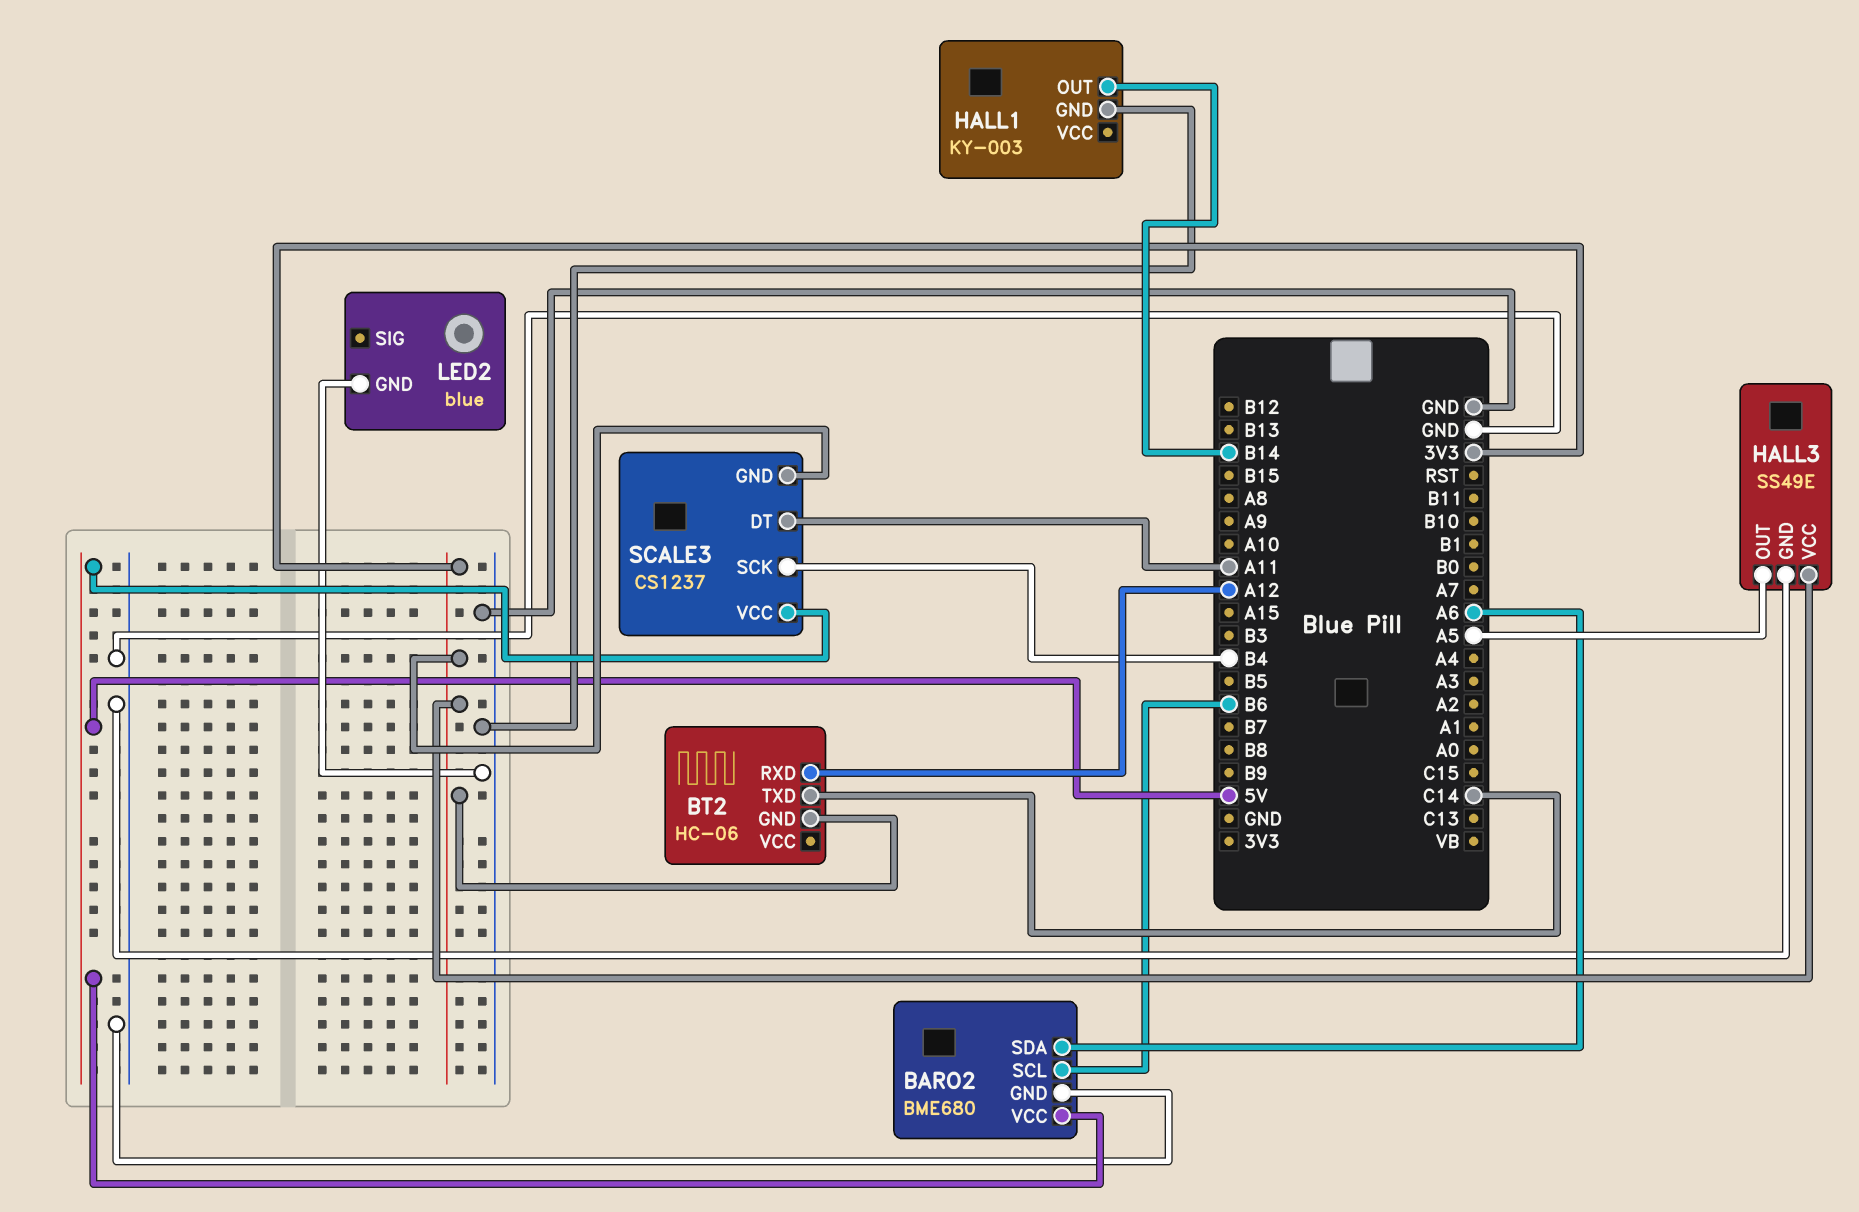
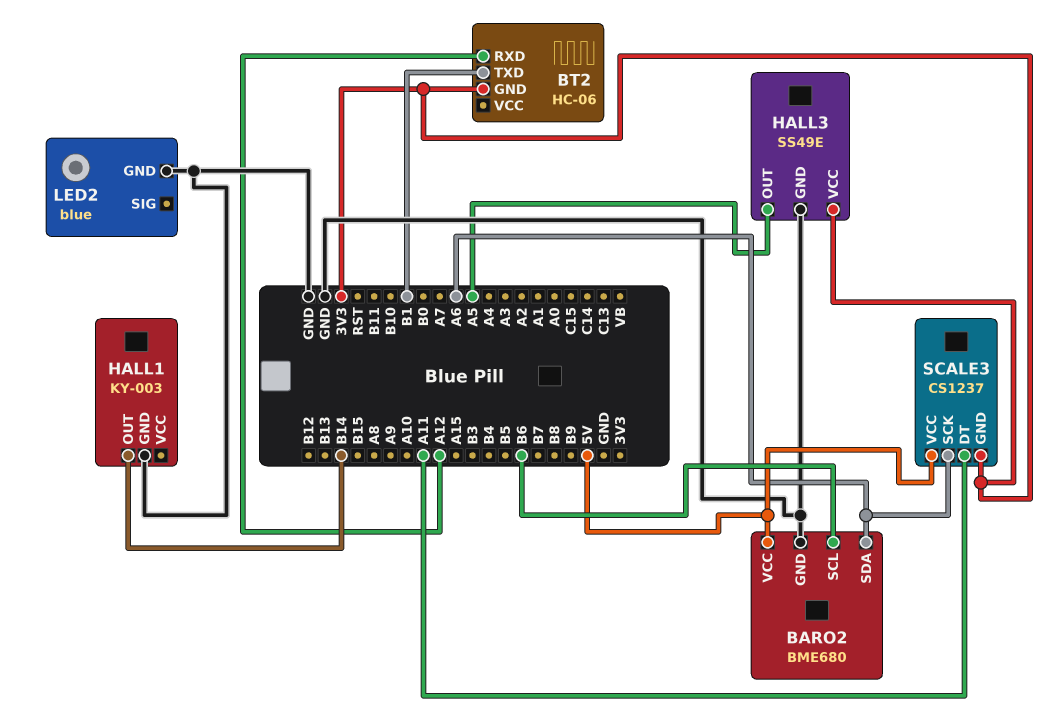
BT2 pin TXD: C14 -> B1
SCALE3 pin SCK: B4 -> A6

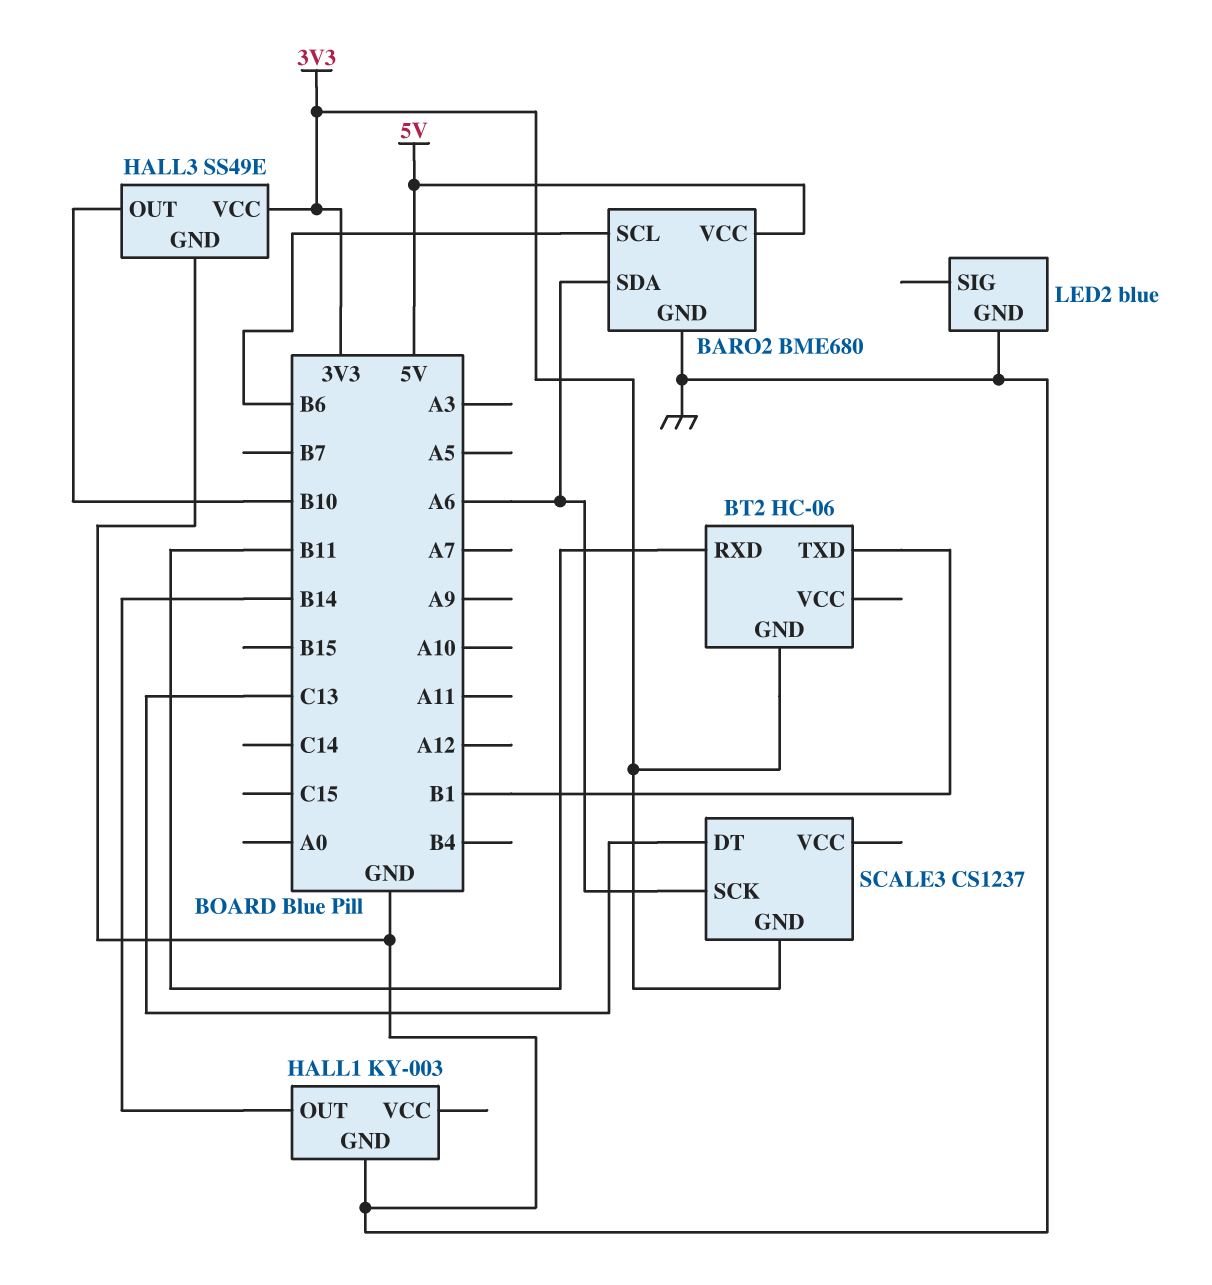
BT2 pin RXD: A12 -> B11
HALL3 pin OUT: A5 -> B10
SCALE3 pin DT: A11 -> C13
SCALE3 pin VCC: 5V -> none

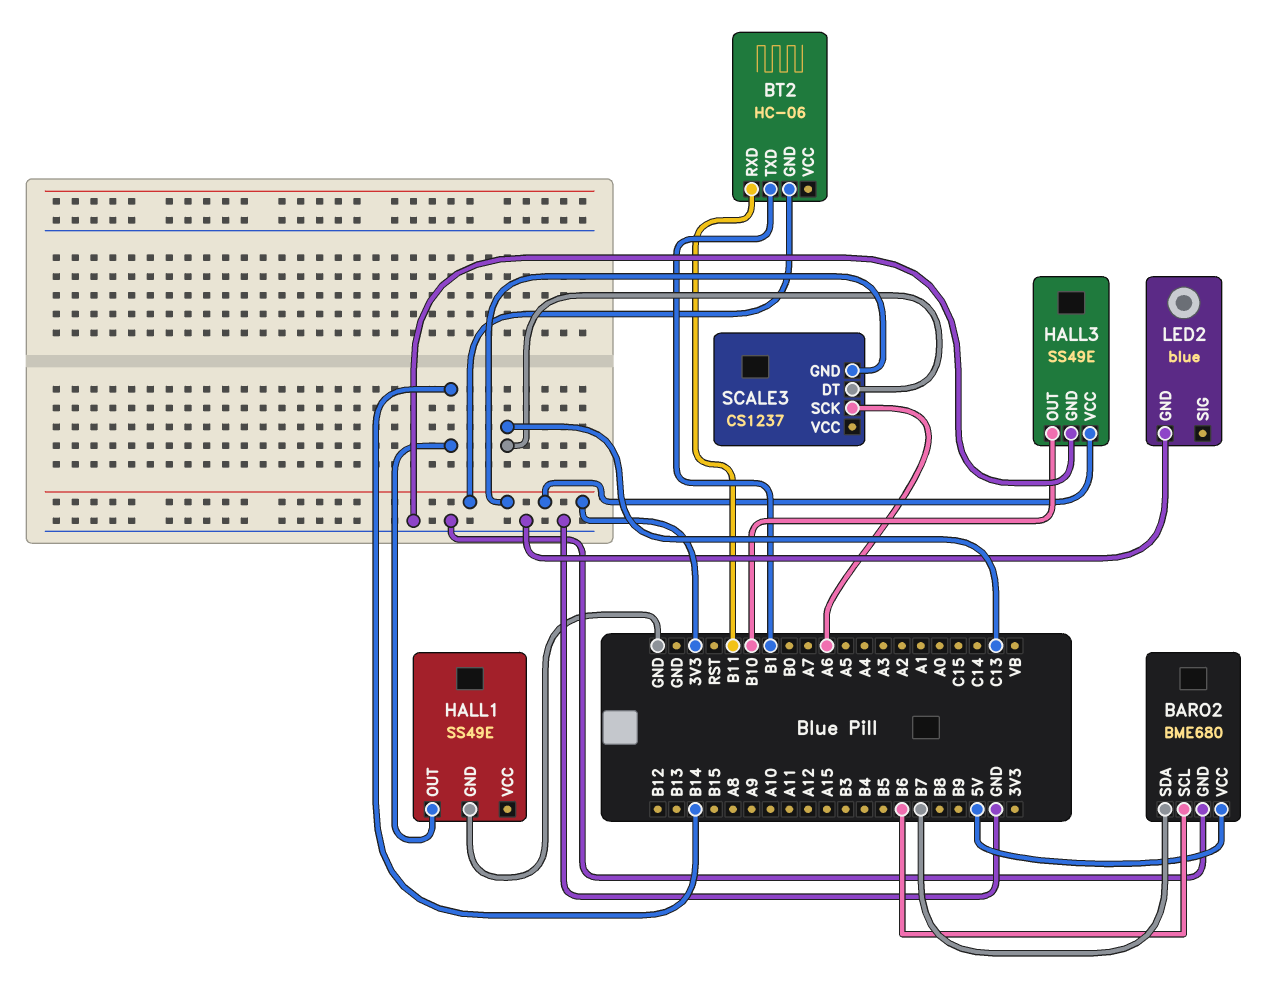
BARO2 pin SDA: A6 -> B7
HALL1: KY-003 -> SS49E

